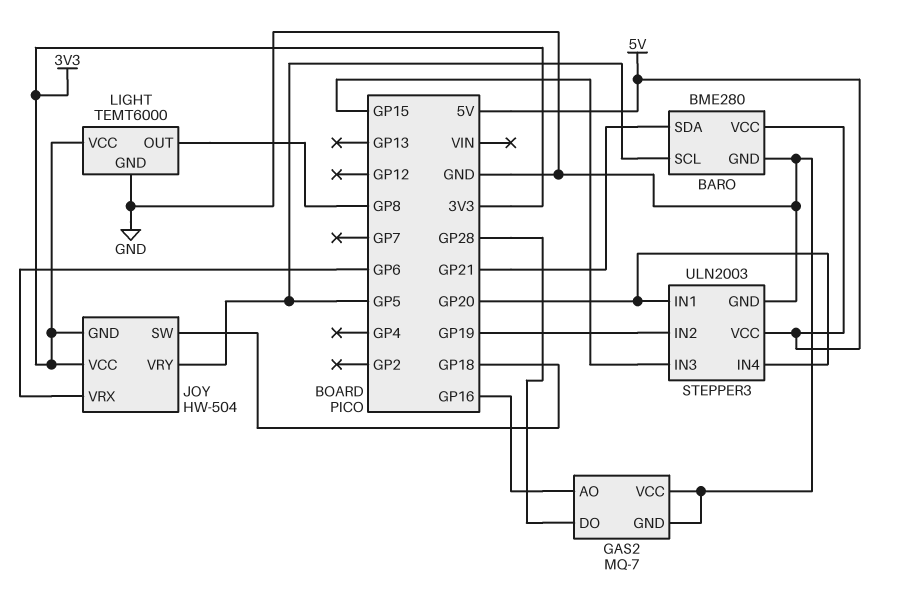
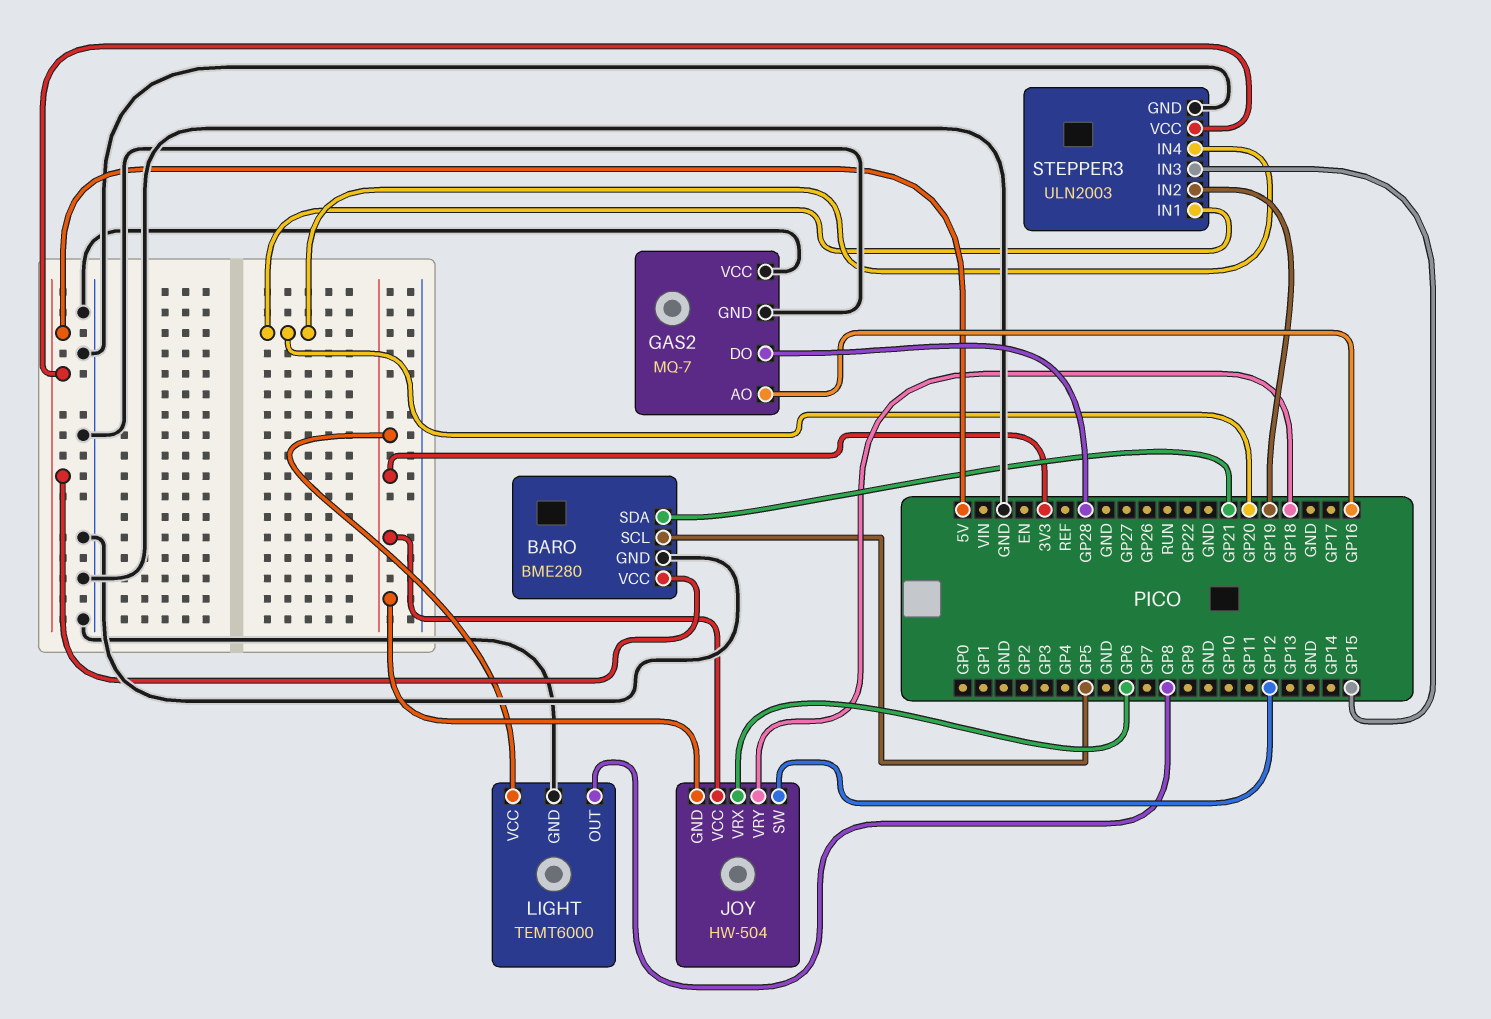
JOY pin SW: GP18 -> GP12
JOY pin VRY: GP5 -> GP18

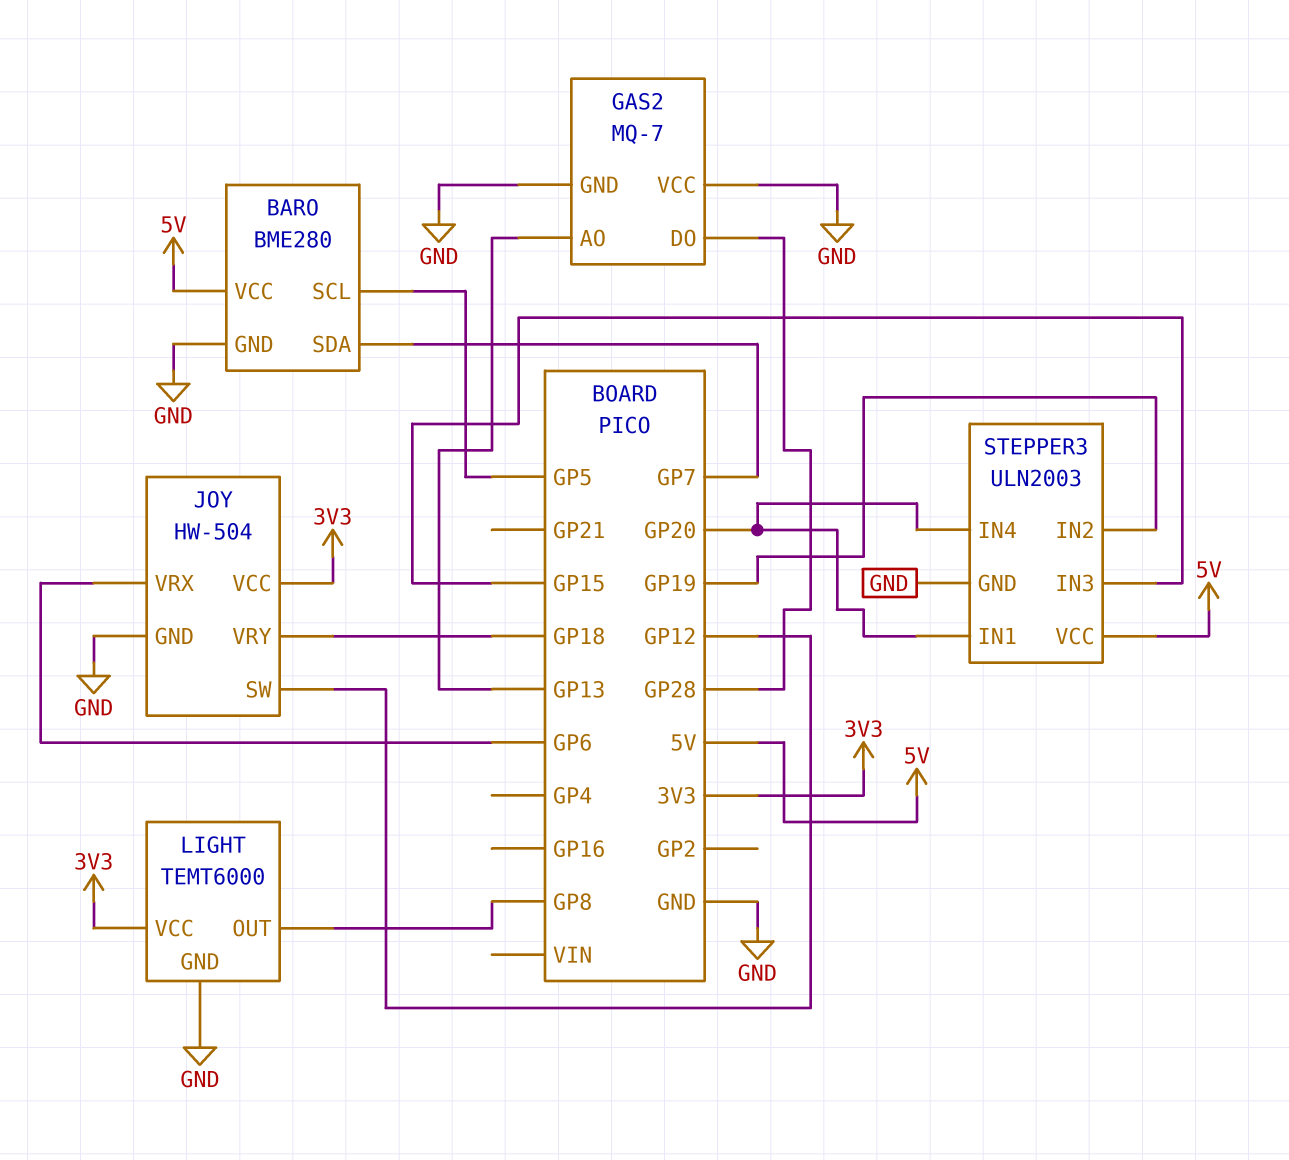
BARO pin SDA: GP21 -> GP7
GAS2 pin AO: GP16 -> GP13
JOY pin GND: 3V3 -> GND

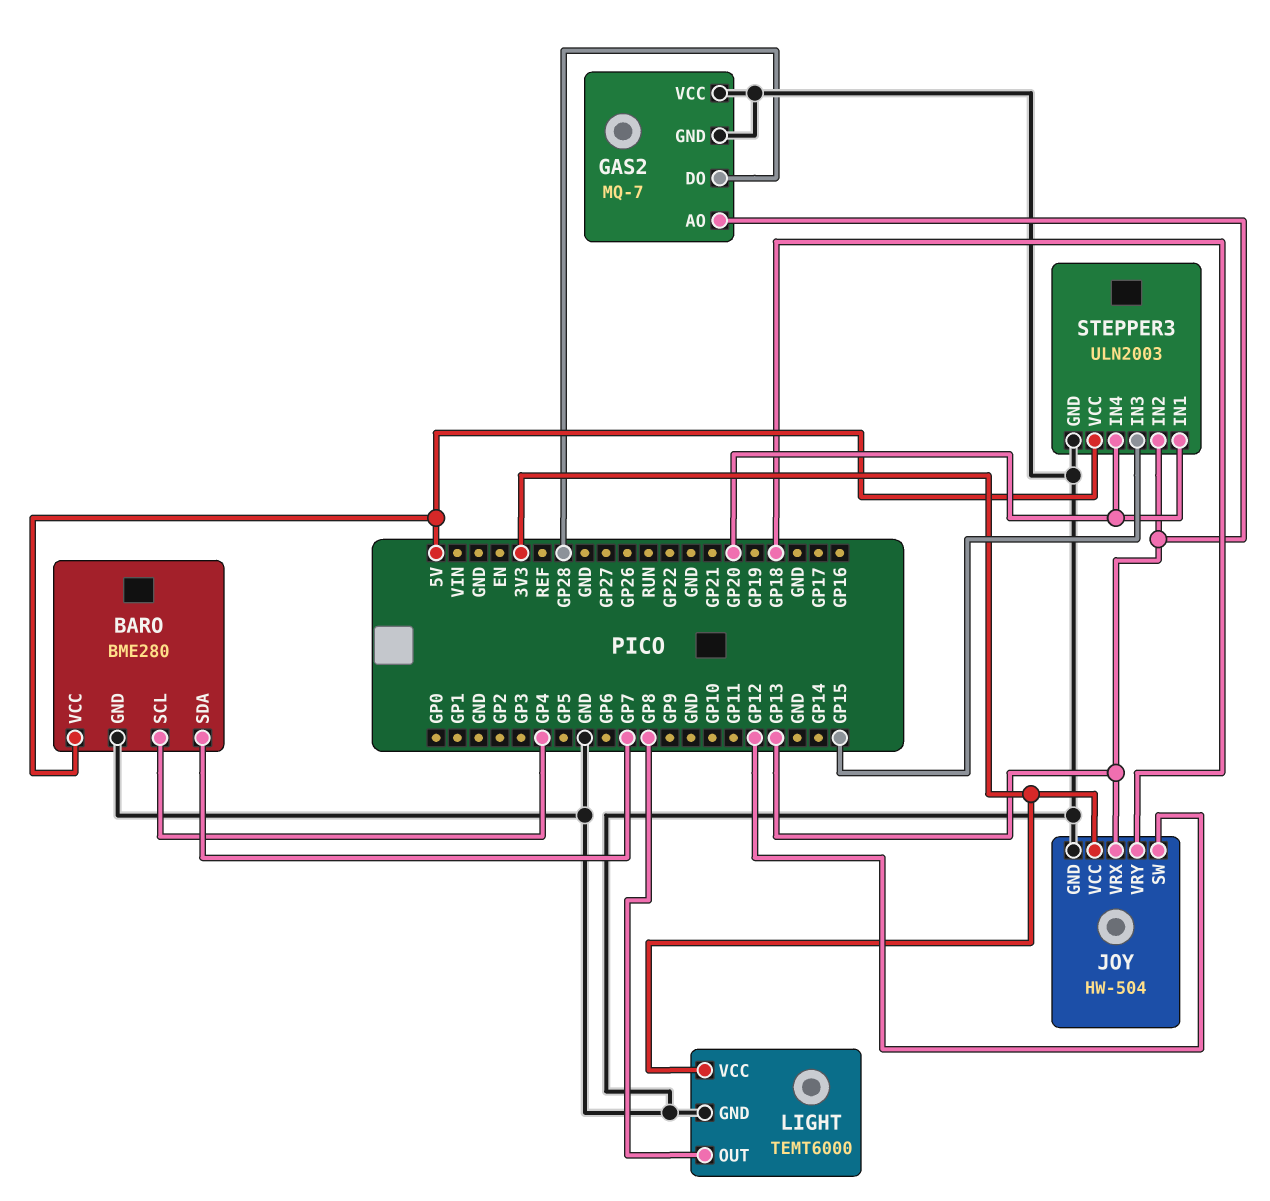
BARO pin SCL: GP5 -> GP4
JOY pin VRX: GP6 -> GP13
STEPPER3 pin IN2: GP19 -> GP13

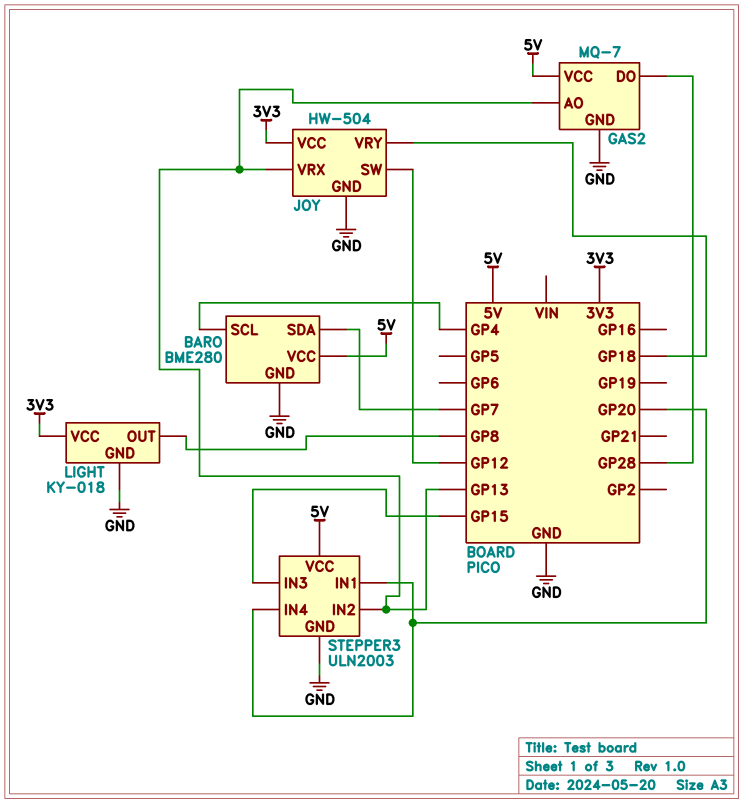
GAS2 pin VCC: GND -> 5V
LIGHT: TEMT6000 -> KY-018

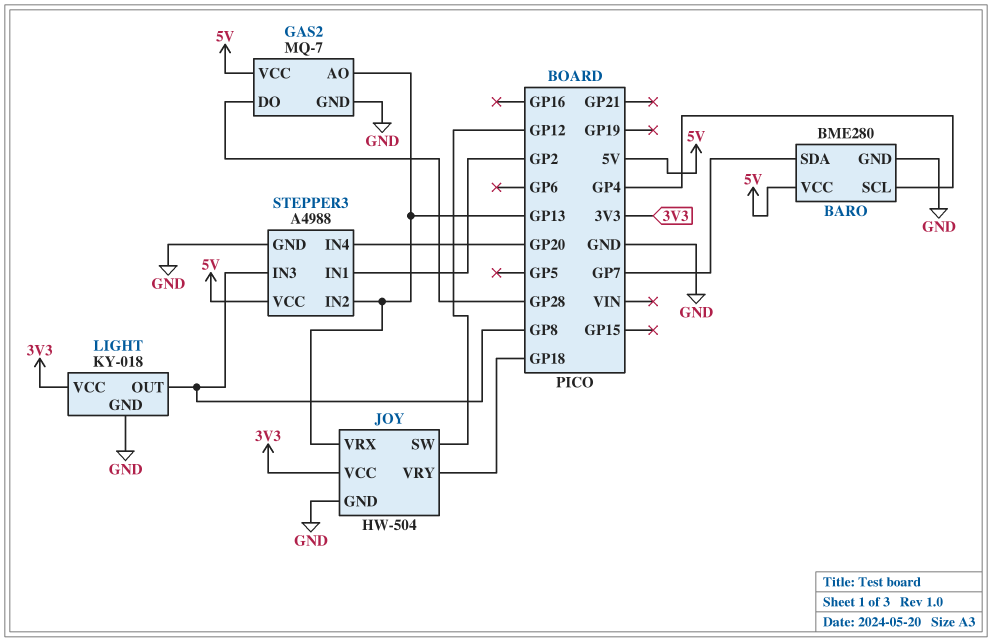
STEPPER3: ULN2003 -> A4988
STEPPER3 pin IN1: GP20 -> GP2
STEPPER3 pin IN3: GP15 -> GP8

